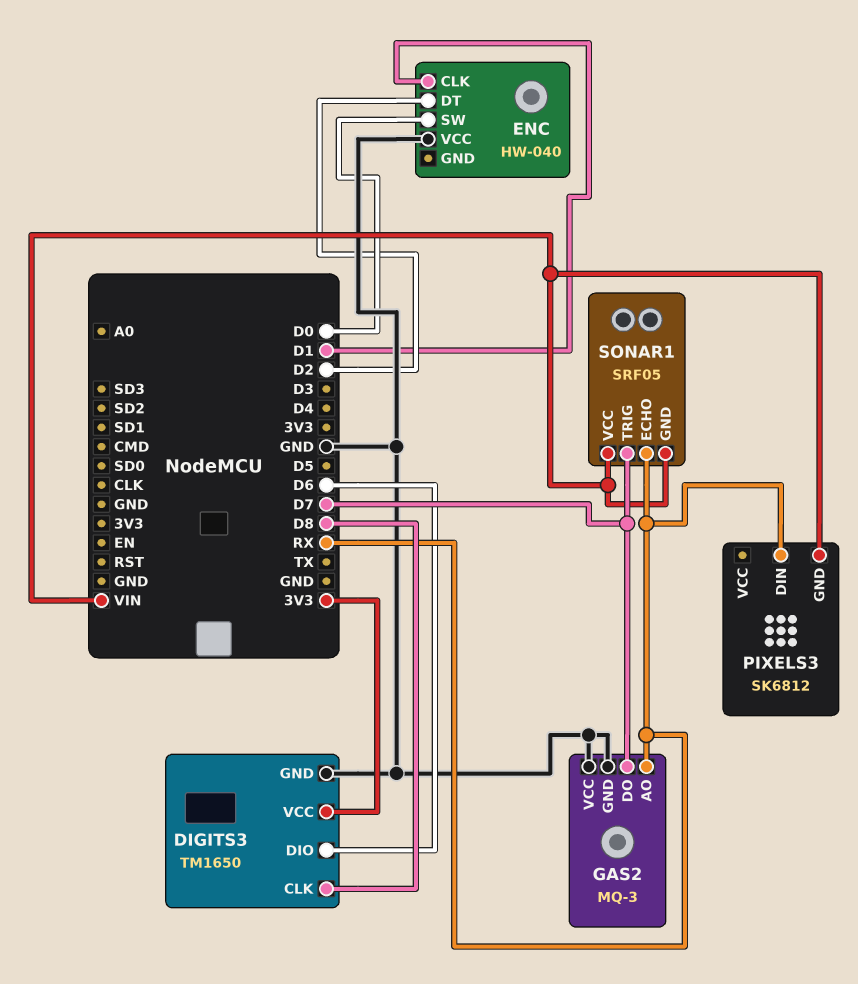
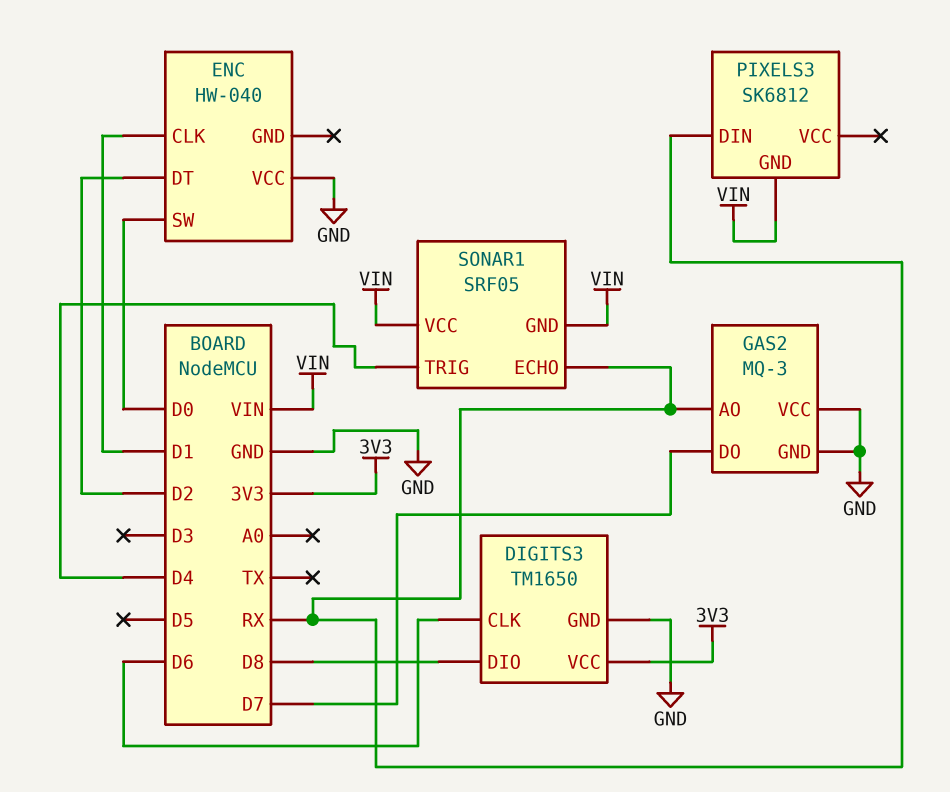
DIGITS3 pin CLK: D8 -> D6
DIGITS3 pin DIO: D6 -> D8
SONAR1 pin TRIG: D7 -> D4

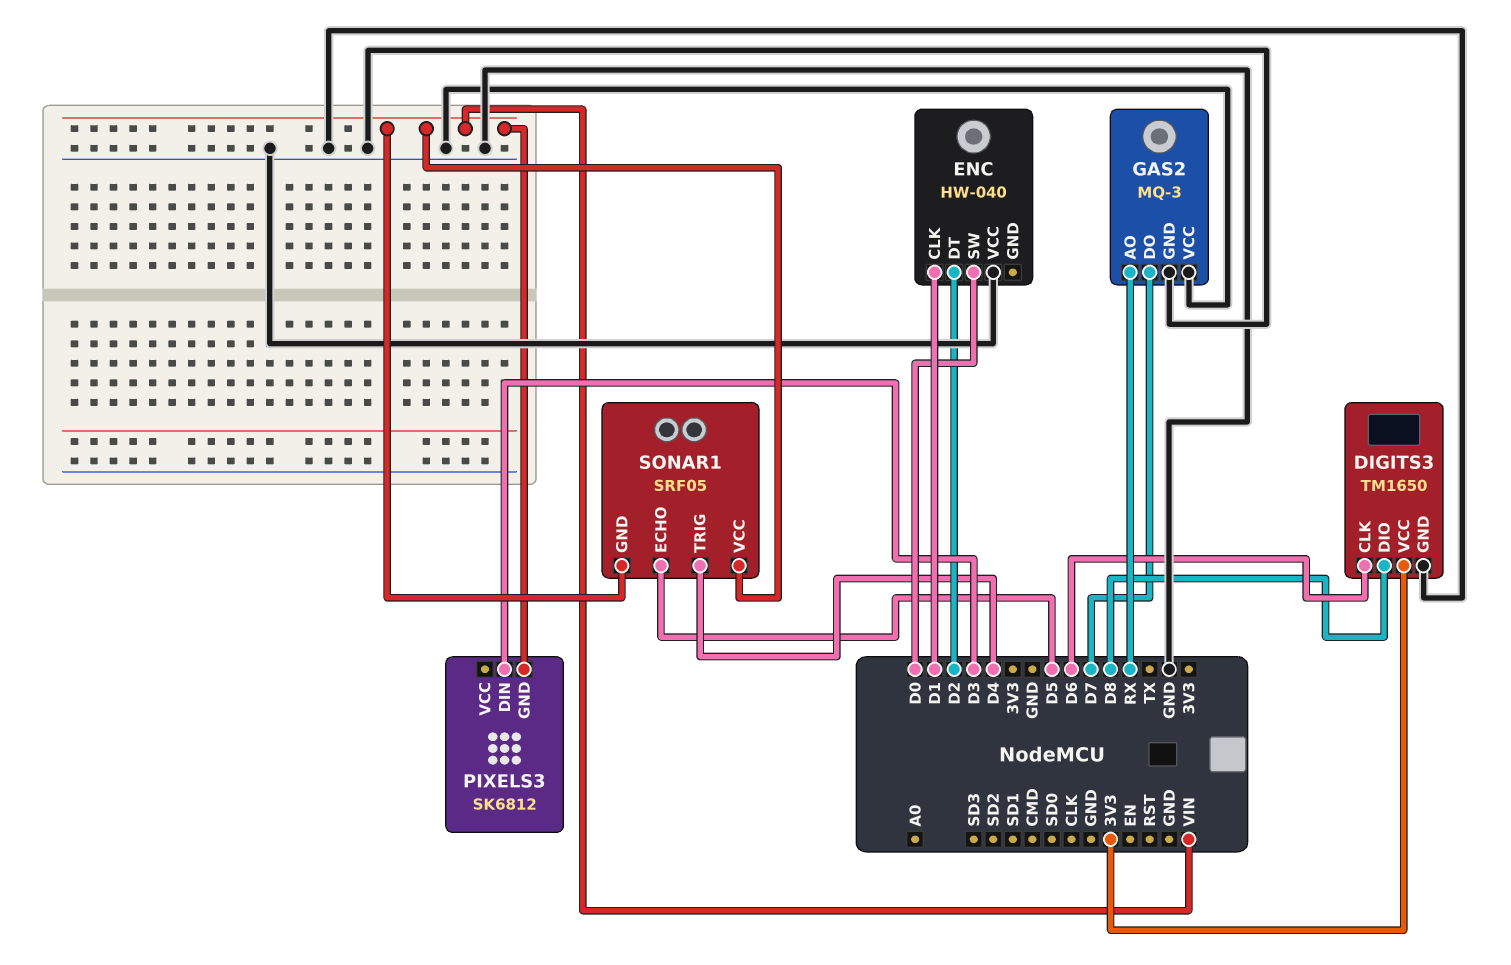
PIXELS3 pin DIN: RX -> D3
SONAR1 pin ECHO: RX -> D5

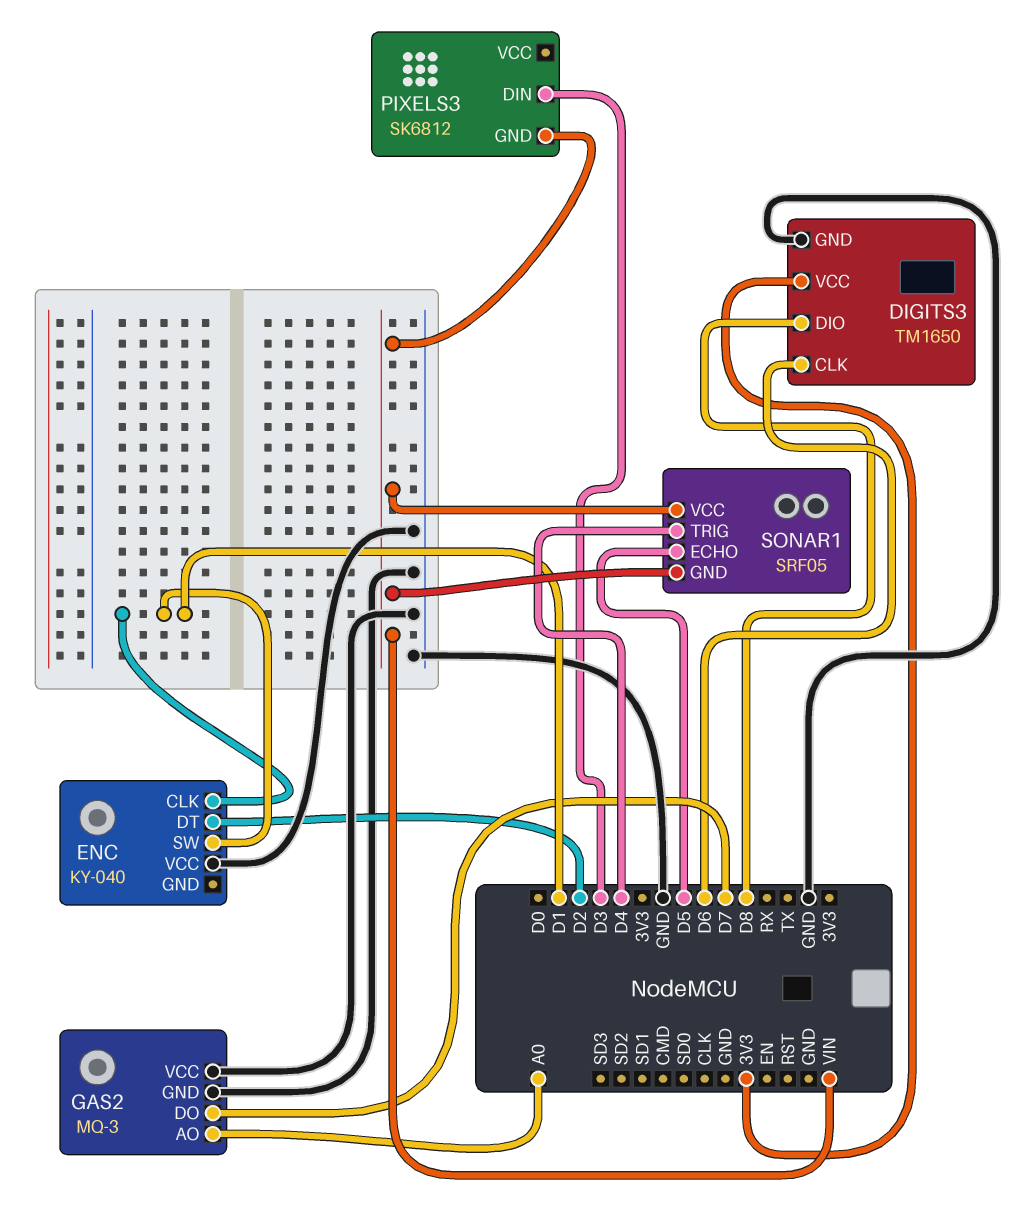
ENC: HW-040 -> KY-040
ENC pin SW: D0 -> D1
GAS2 pin AO: RX -> A0

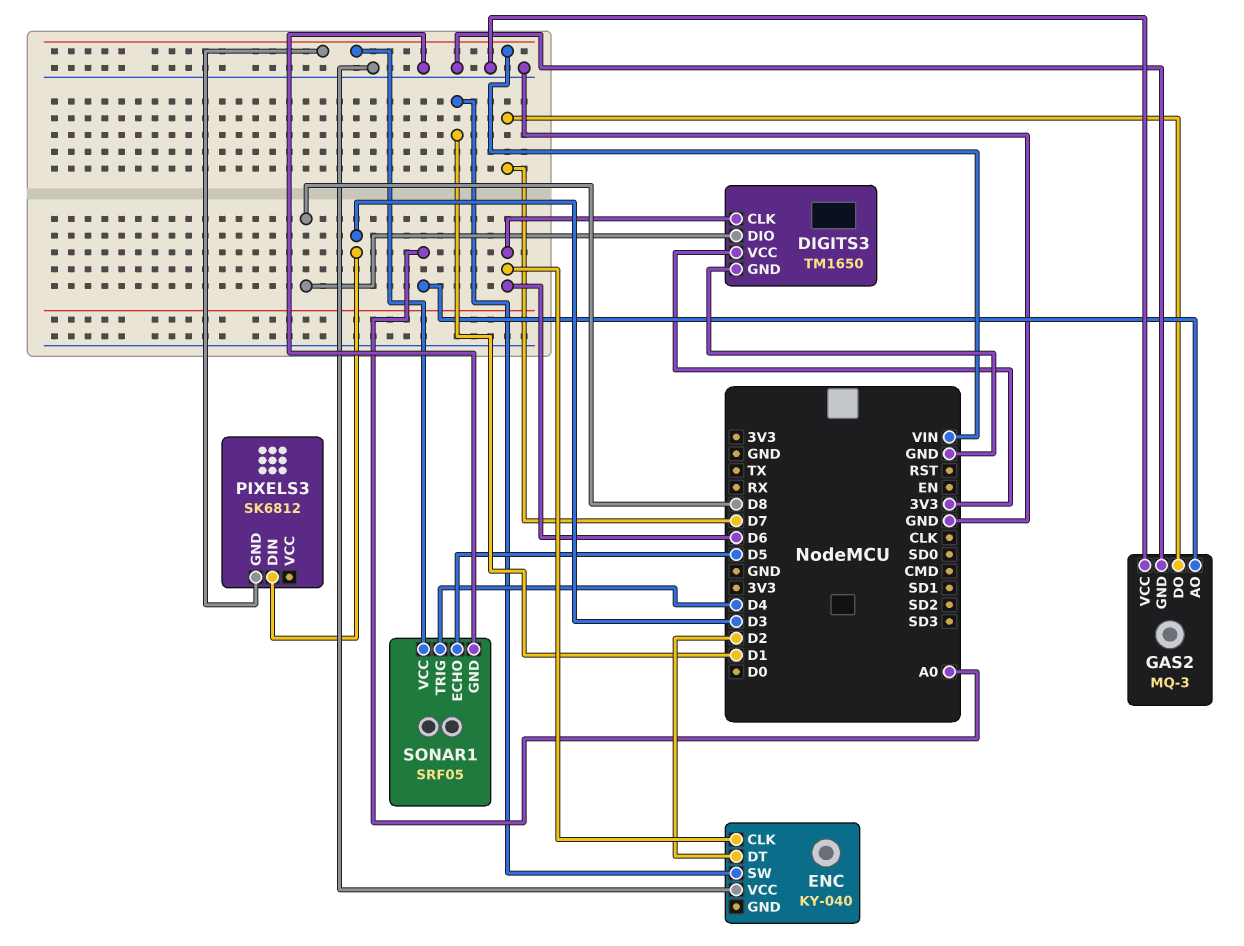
ENC pin CLK: D1 -> D6
SONAR1 pin GND: VIN -> GND

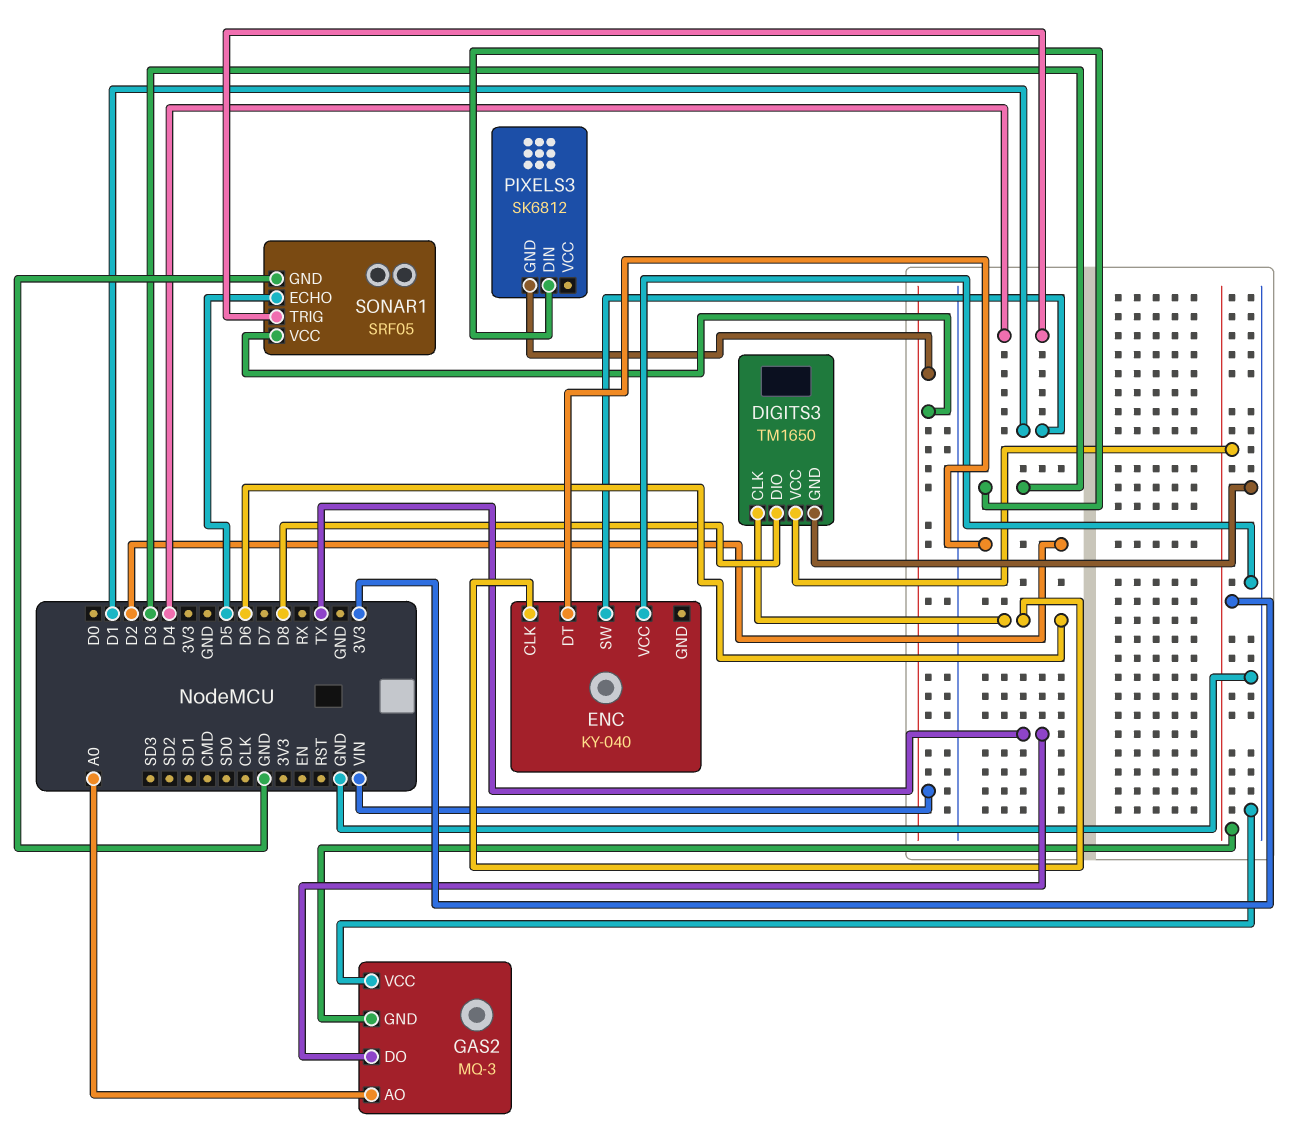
GAS2 pin DO: D7 -> TX
GAS2 pin GND: GND -> 3V3

